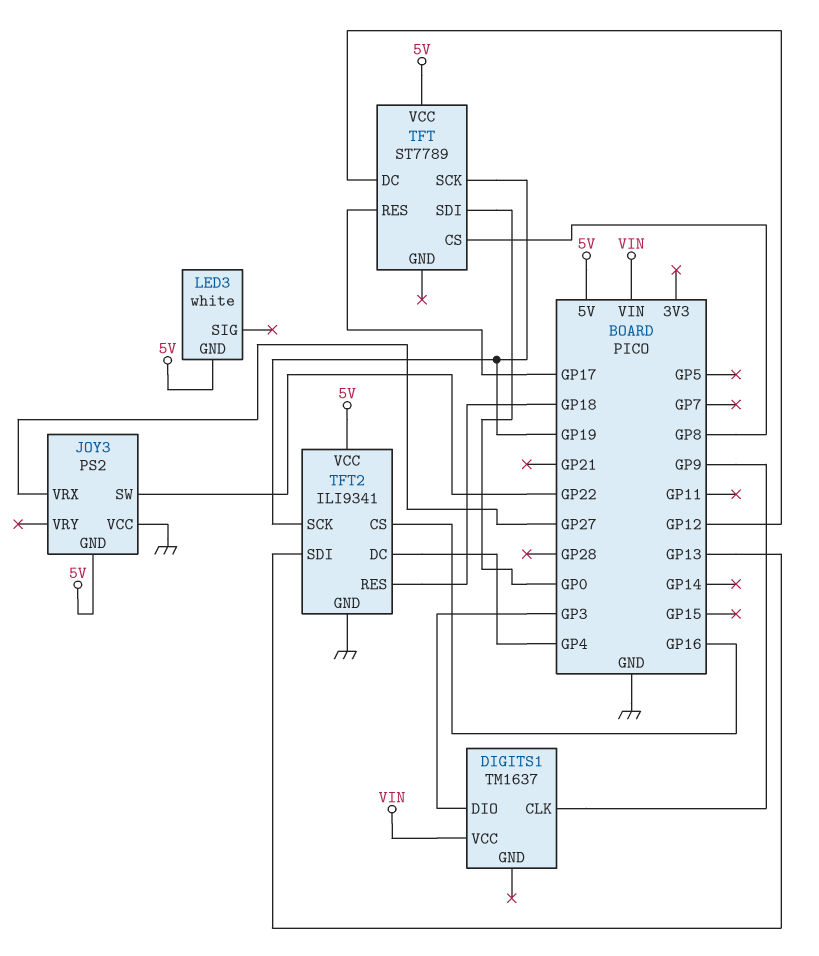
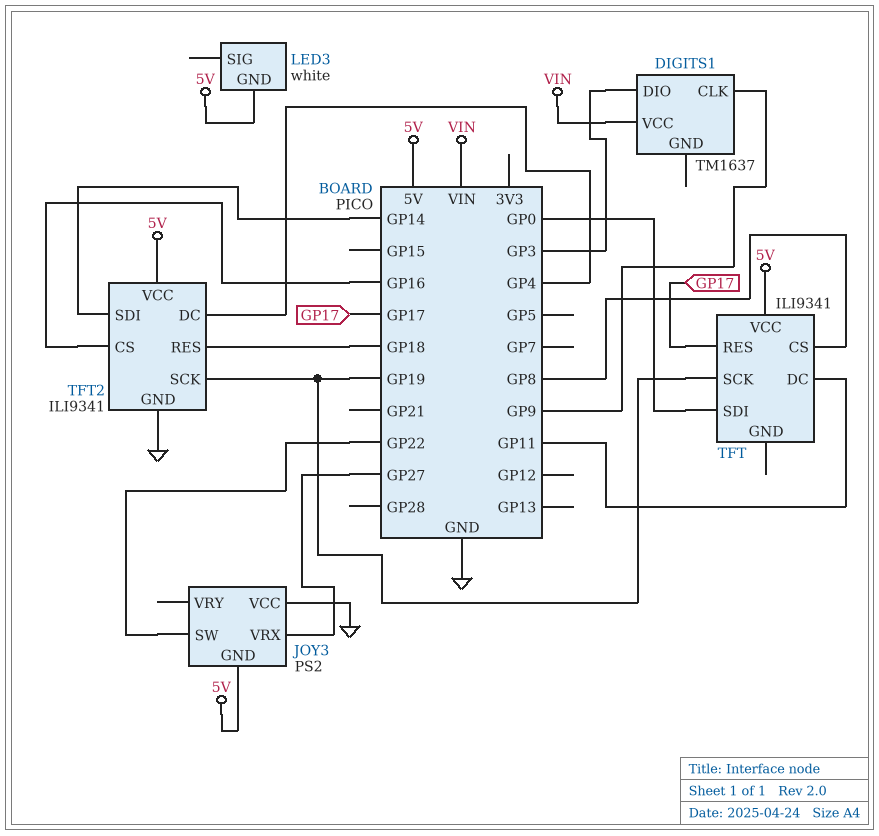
TFT: ST7789 -> ILI9341
TFT pin DC: GP12 -> GP11
TFT2 pin SDI: GP13 -> GP14

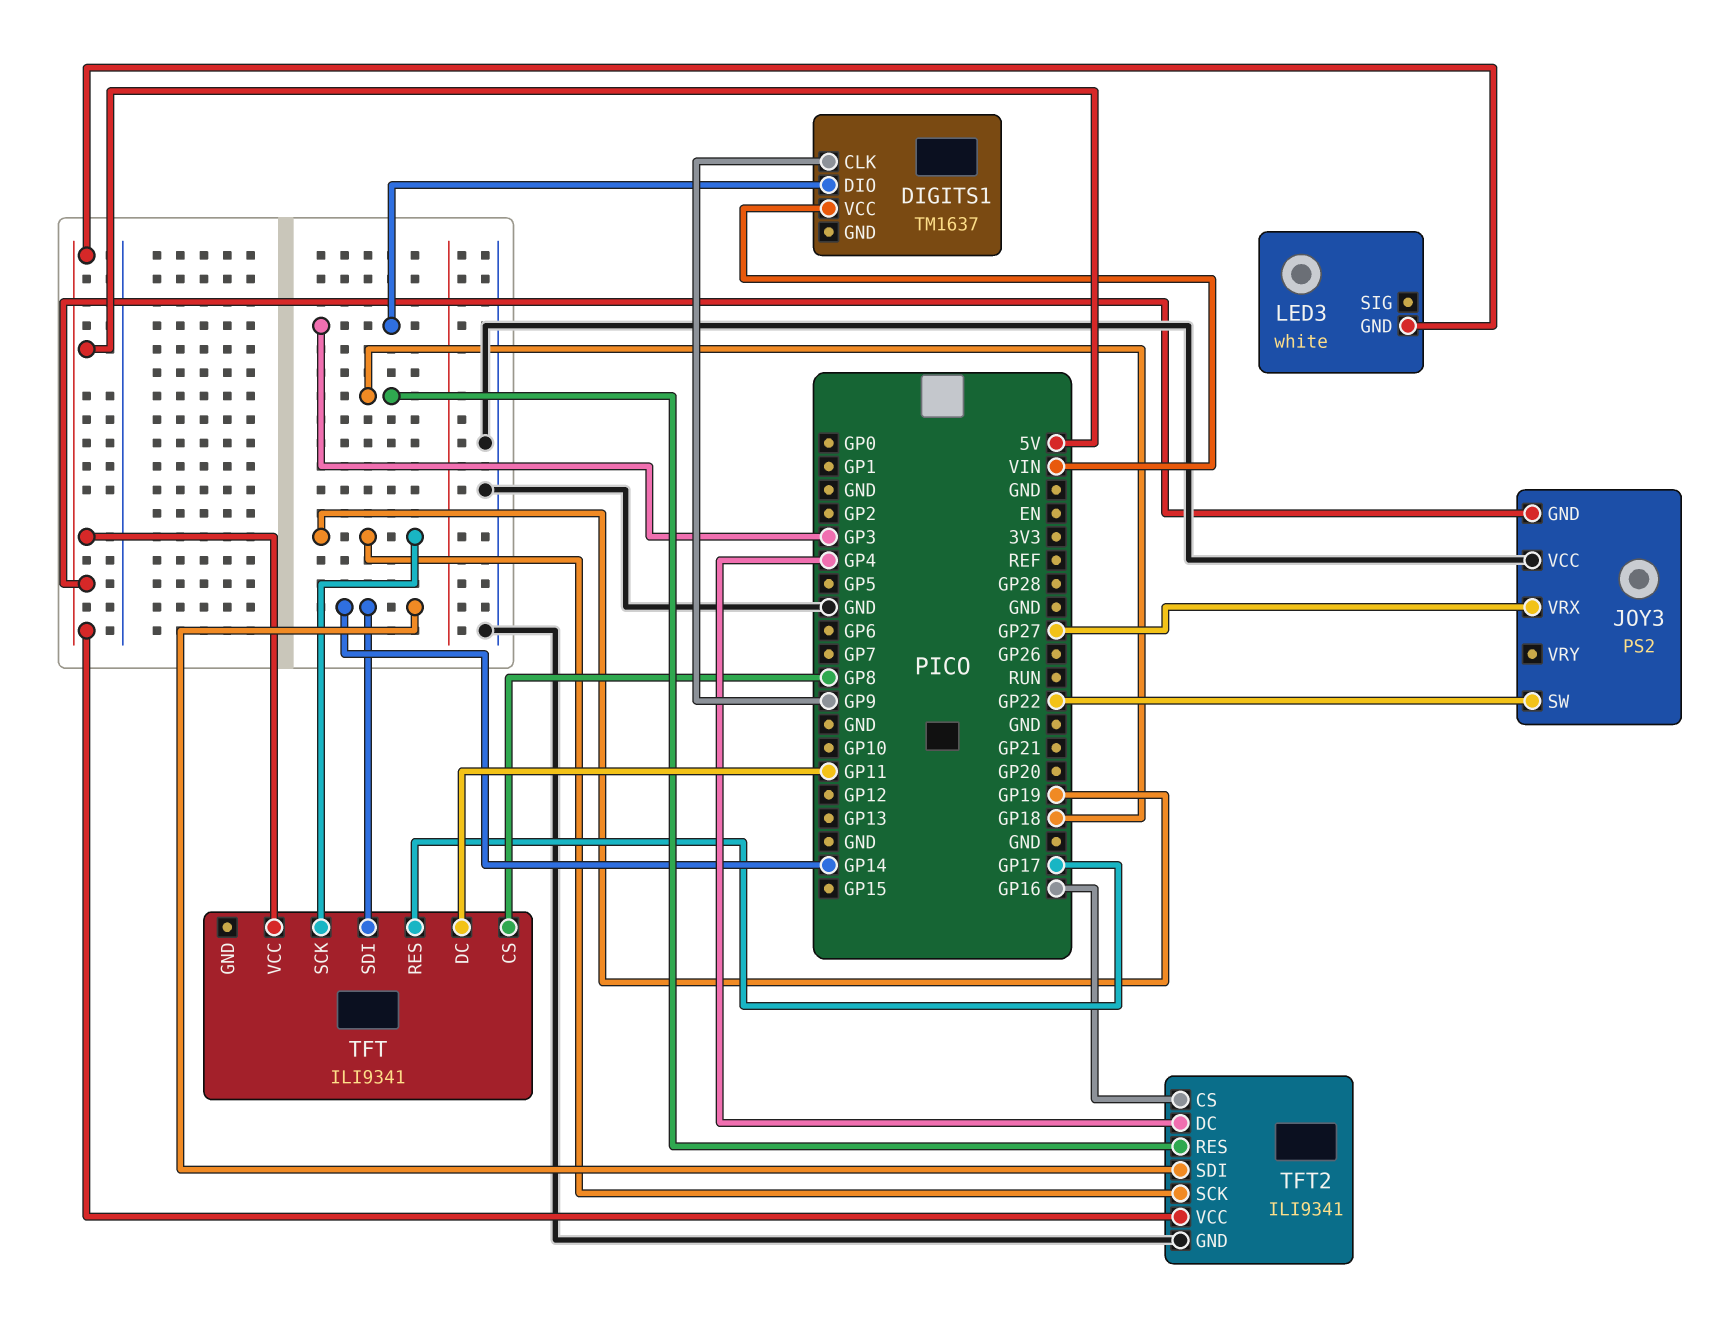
TFT pin SDI: GP0 -> GP14

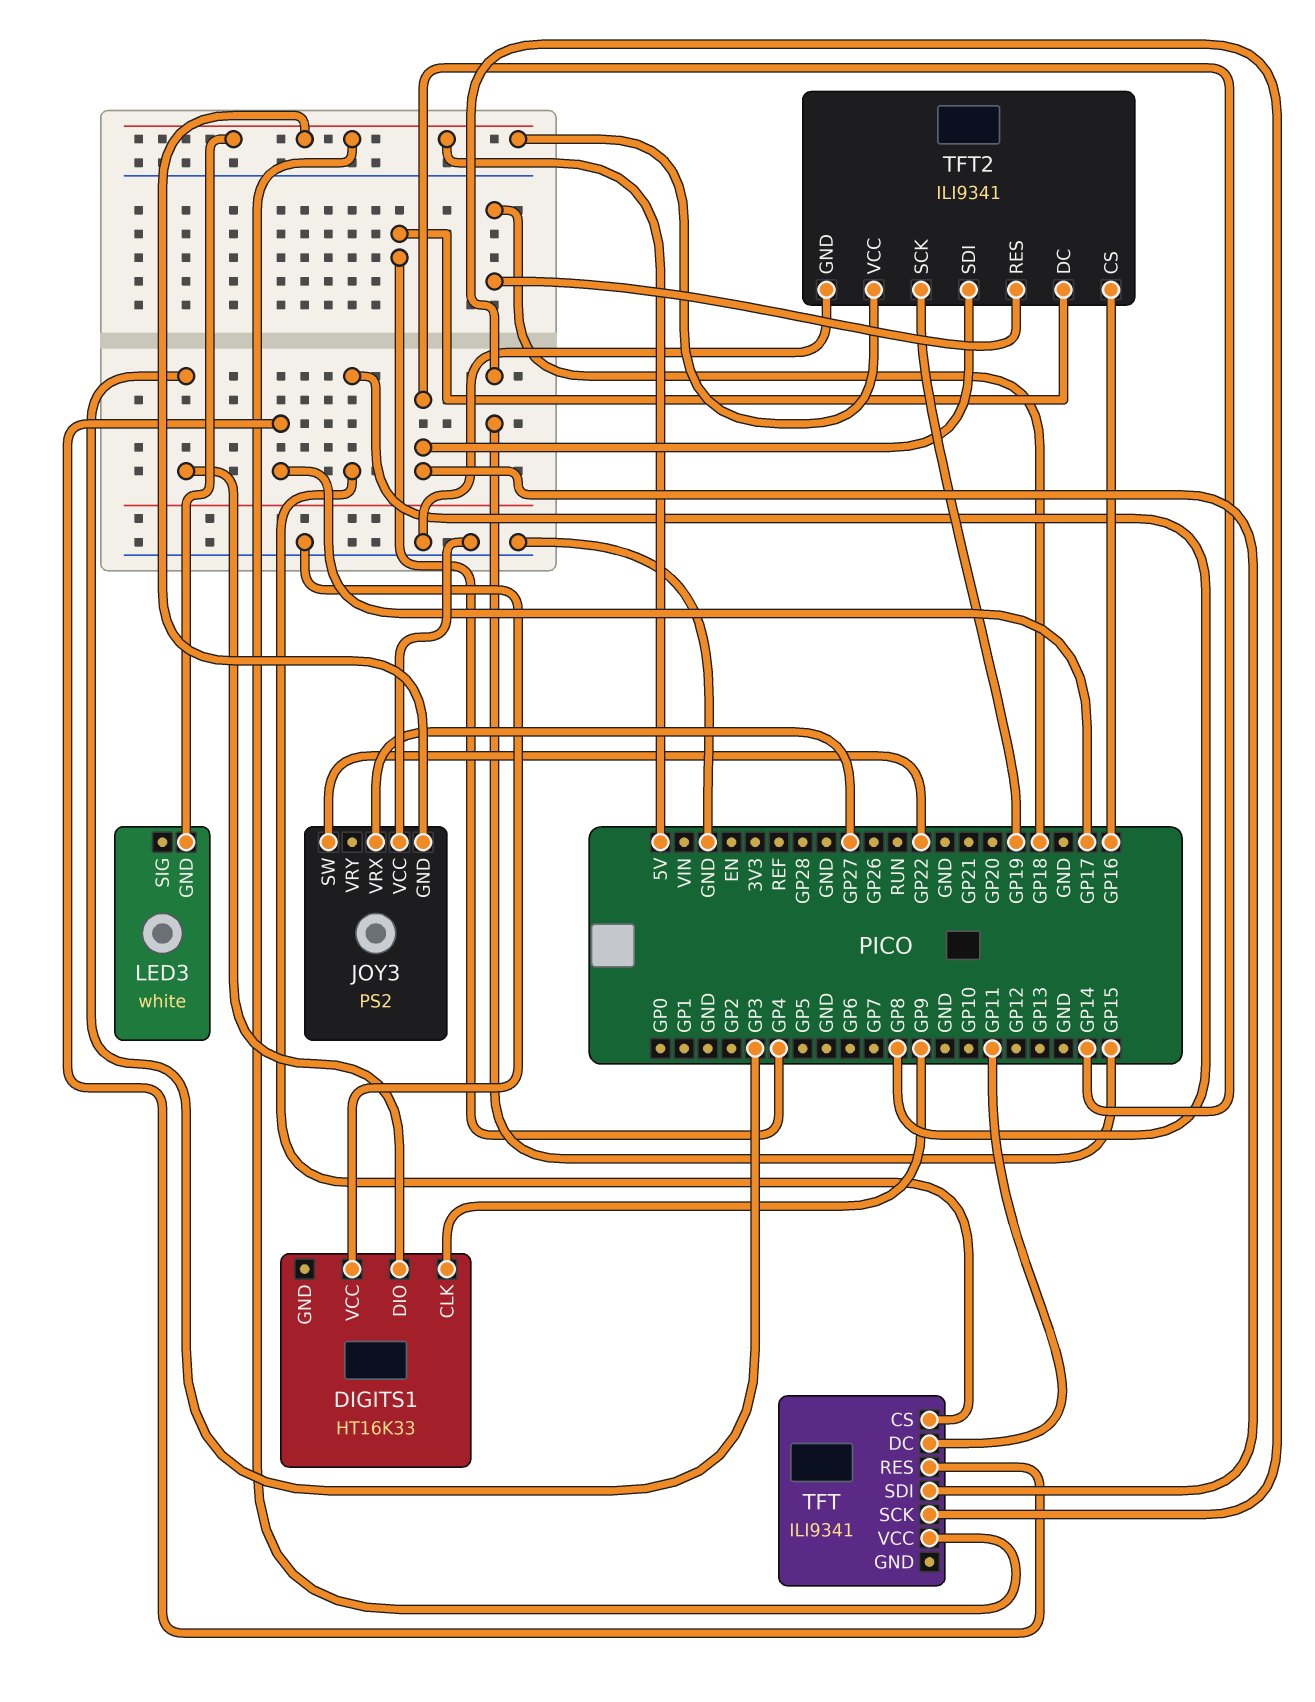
DIGITS1: TM1637 -> HT16K33
DIGITS1 pin VCC: VIN -> GND
TFT pin SCK: GP19 -> GP15

